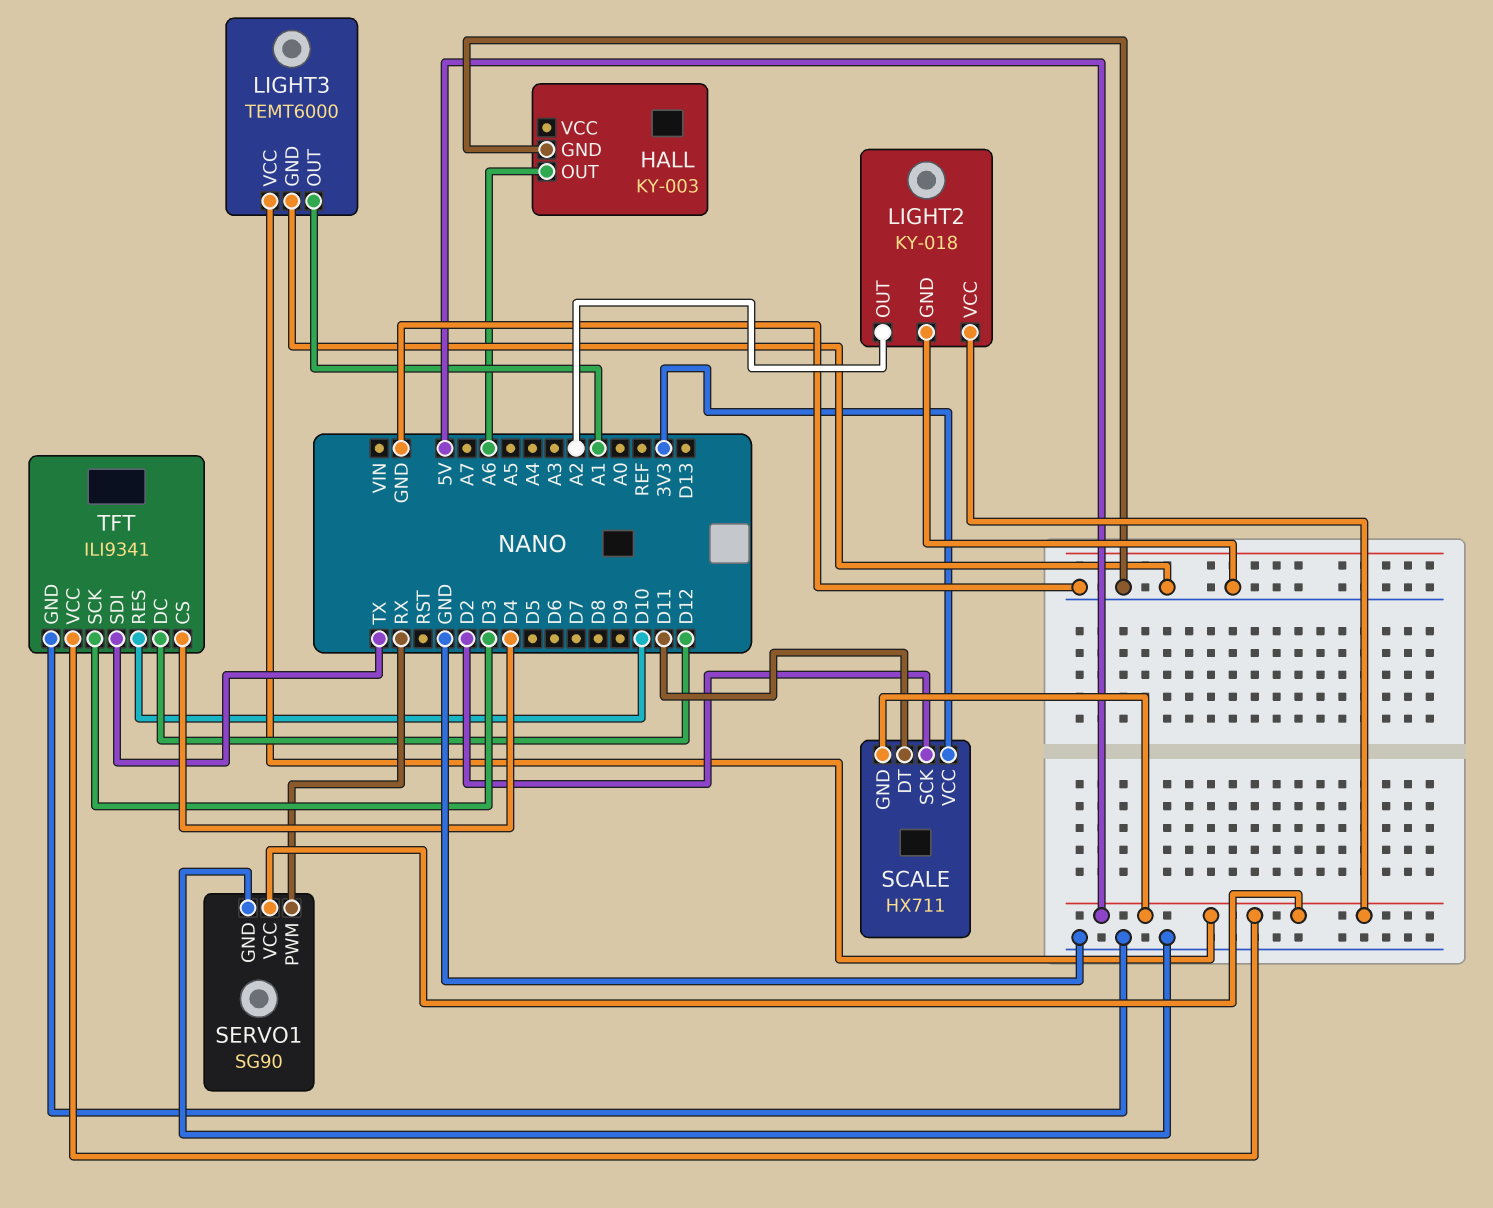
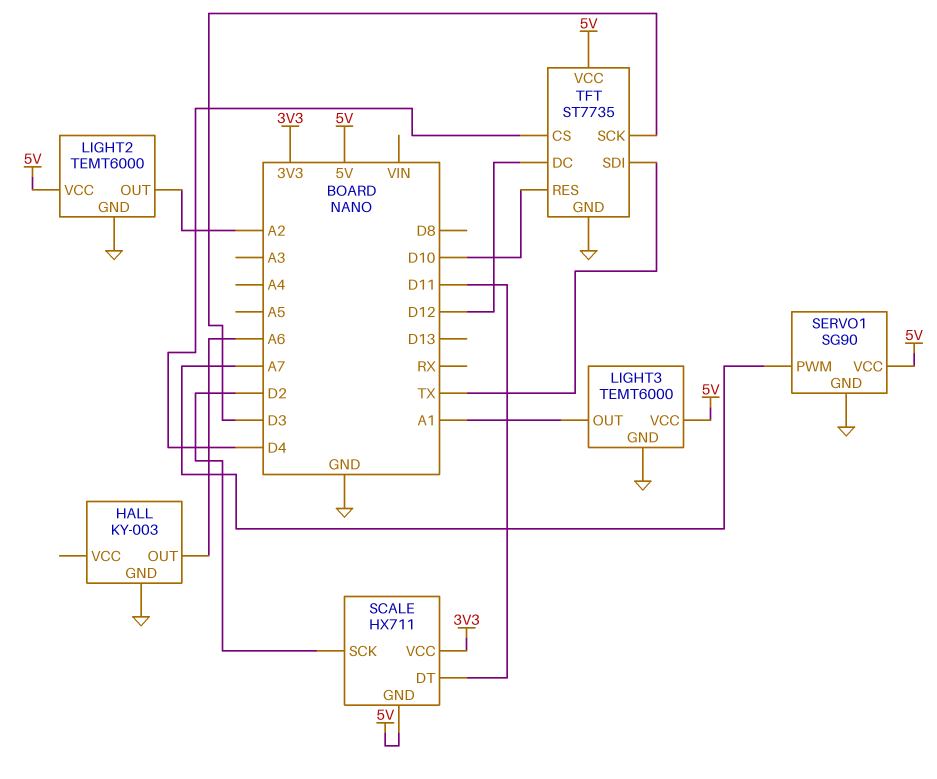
LIGHT2: KY-018 -> TEMT6000
SERVO1 pin PWM: RX -> A7
TFT: ILI9341 -> ST7735

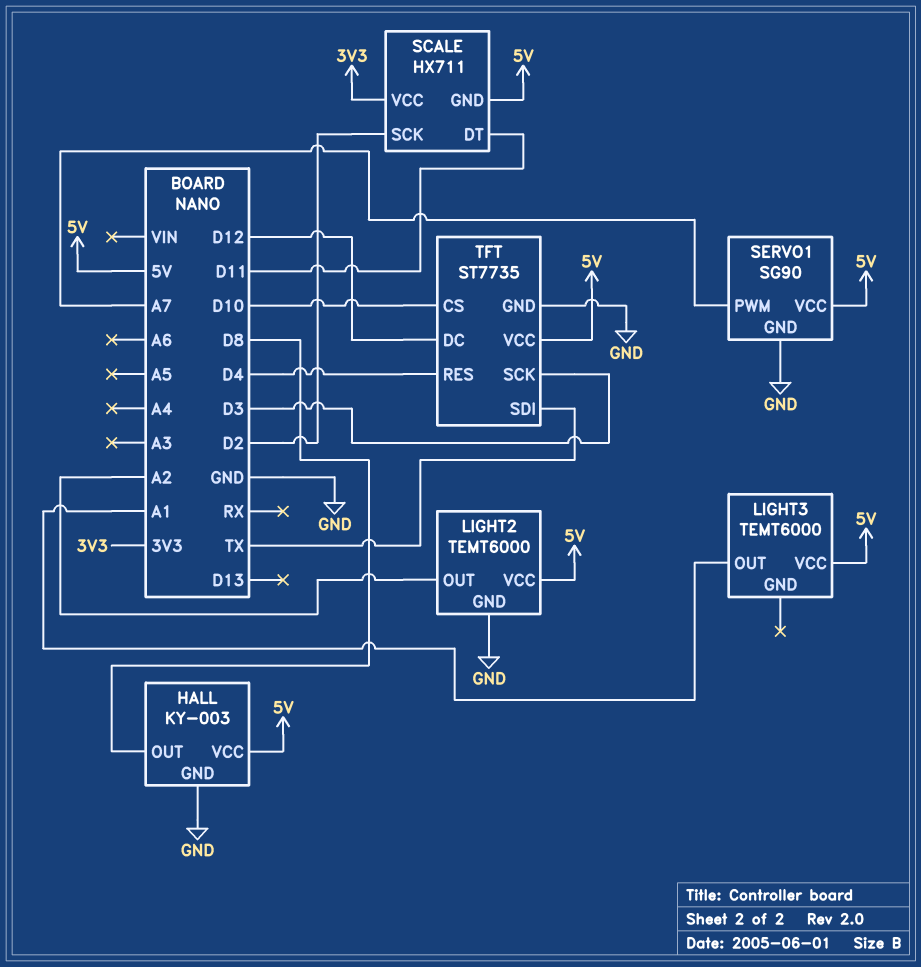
HALL pin OUT: A6 -> D8
HALL pin VCC: none -> 5V
LIGHT3 pin GND: GND -> none
TFT pin CS: D4 -> D10
TFT pin RES: D10 -> D4

